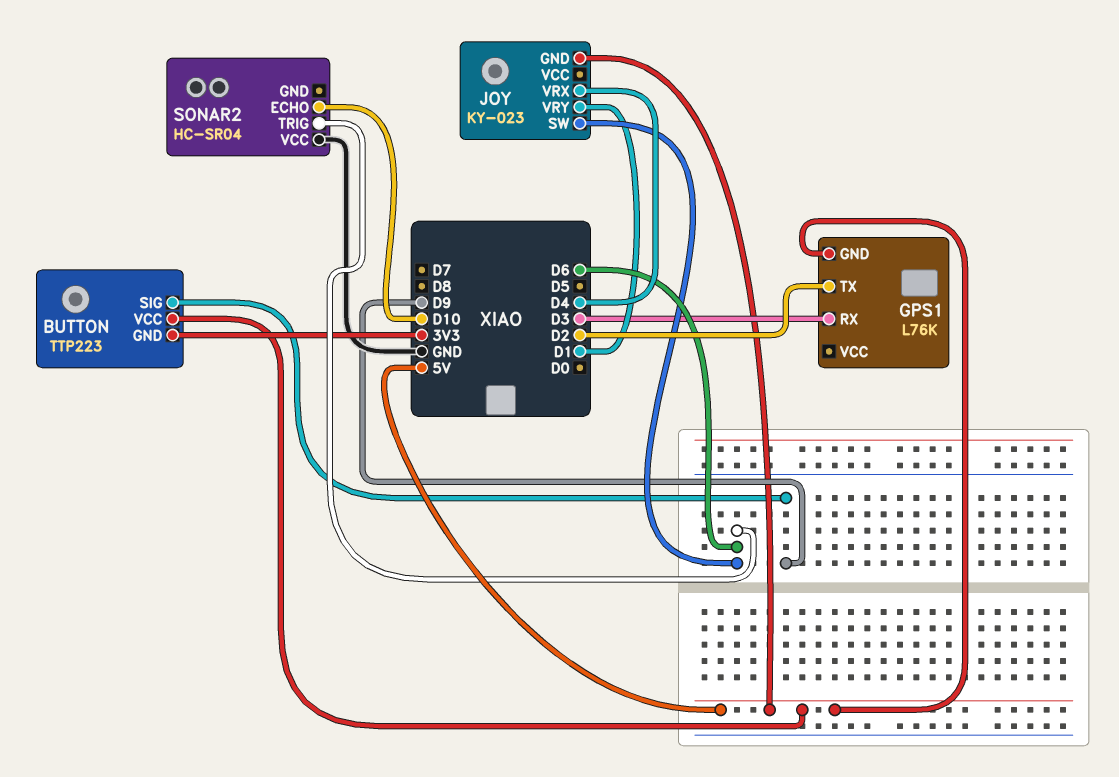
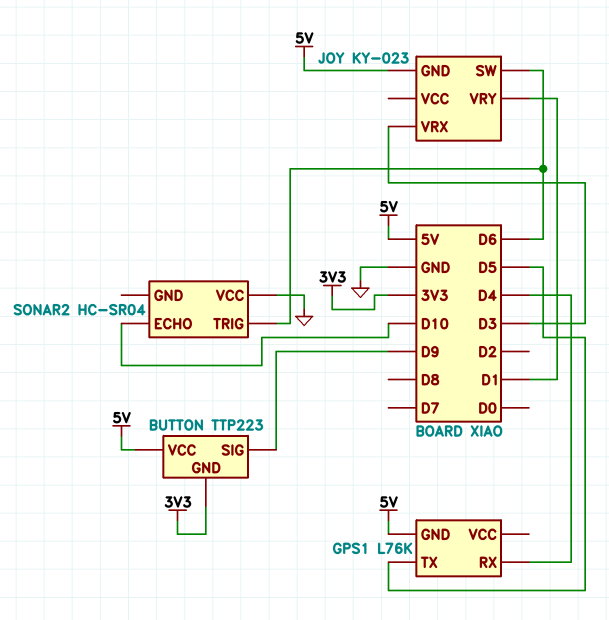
GPS1 pin RX: D3 -> D4
GPS1 pin TX: D2 -> D5
JOY pin VRX: D4 -> D3

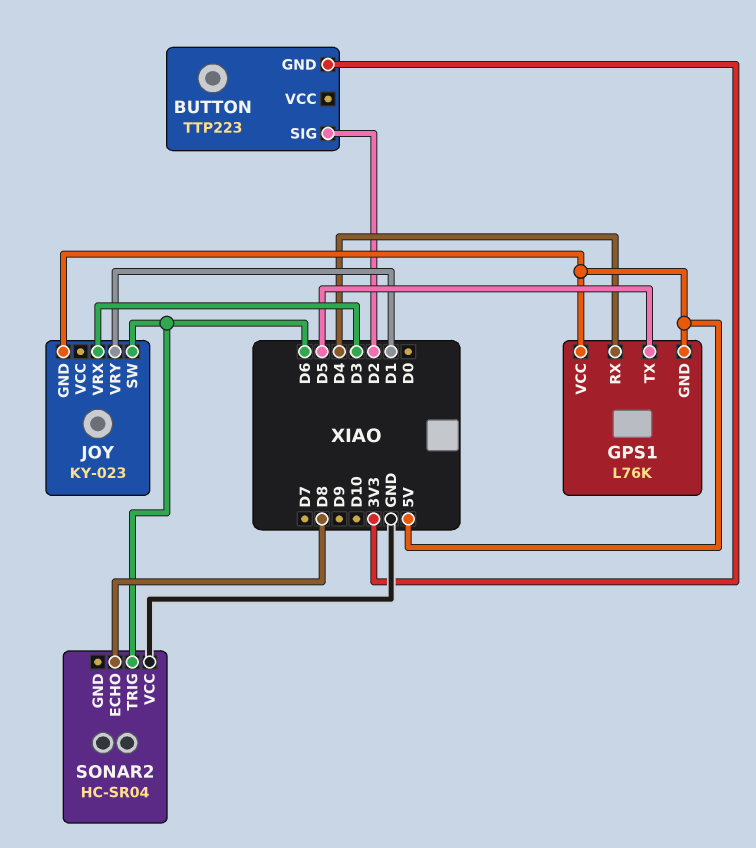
BUTTON pin SIG: D9 -> D2
BUTTON pin VCC: 5V -> none
GPS1 pin VCC: none -> 5V
SONAR2 pin ECHO: D10 -> D8

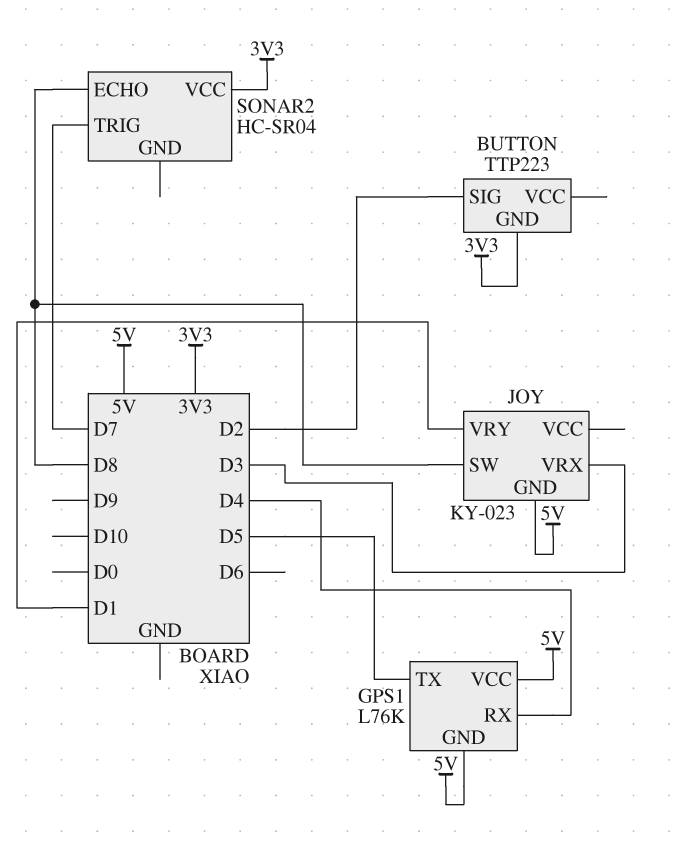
JOY pin SW: D6 -> D8
SONAR2 pin TRIG: D6 -> D7
SONAR2 pin VCC: GND -> 3V3

